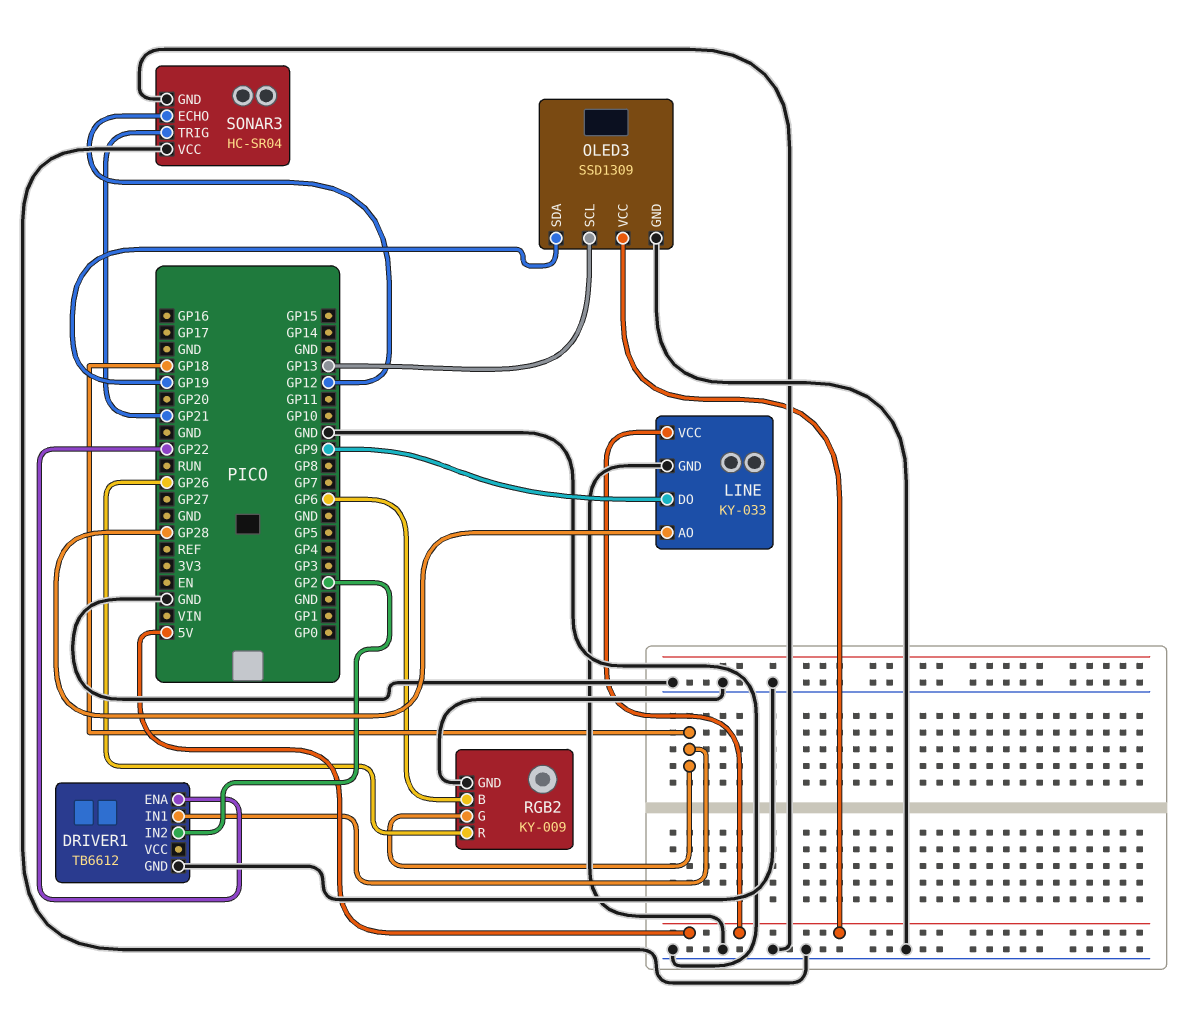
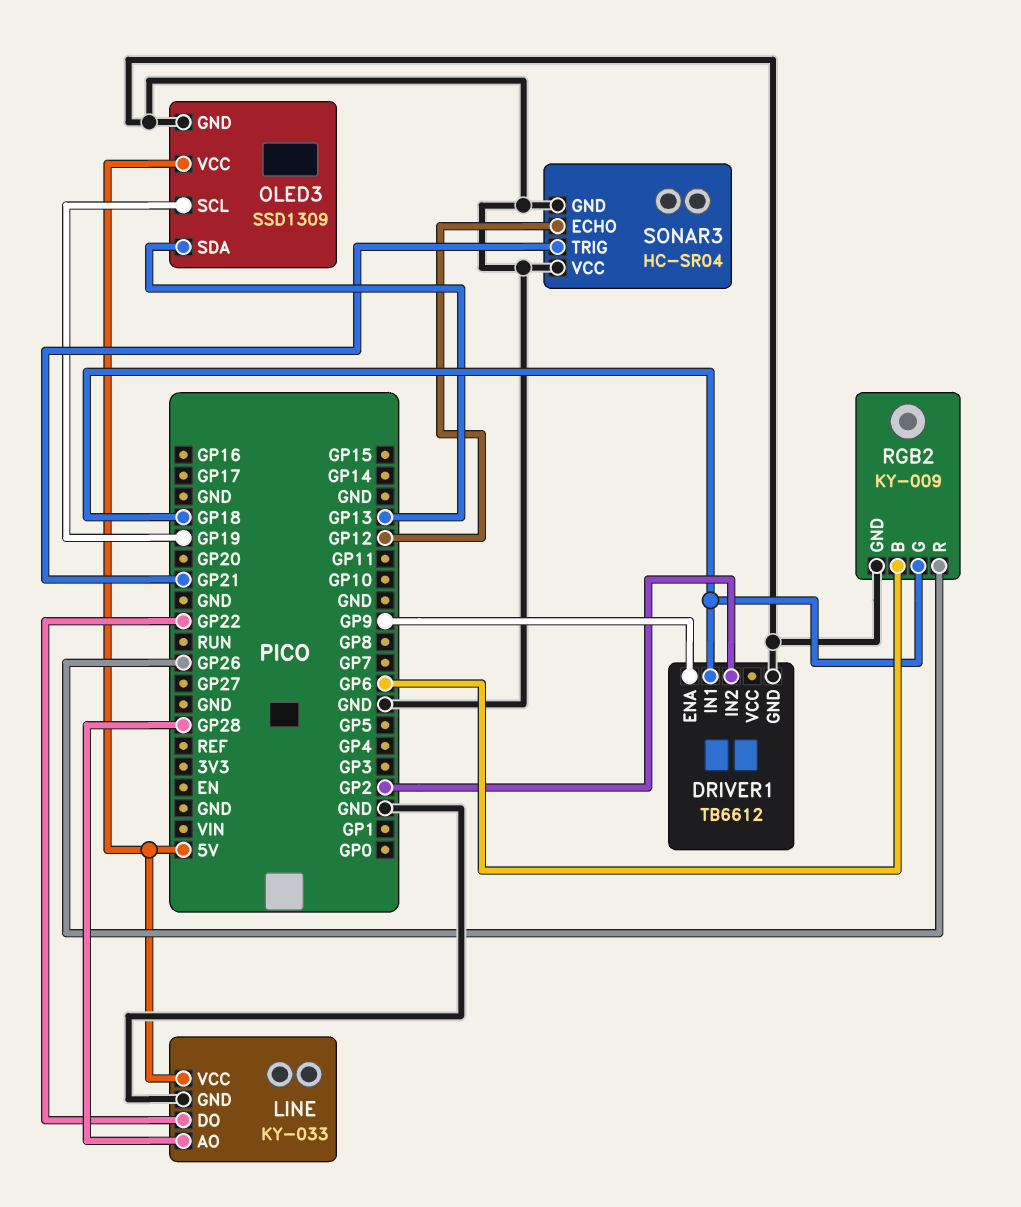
DRIVER1 pin ENA: GP22 -> GP9
LINE pin DO: GP9 -> GP22
OLED3 pin SCL: GP13 -> GP19
OLED3 pin SDA: GP19 -> GP13

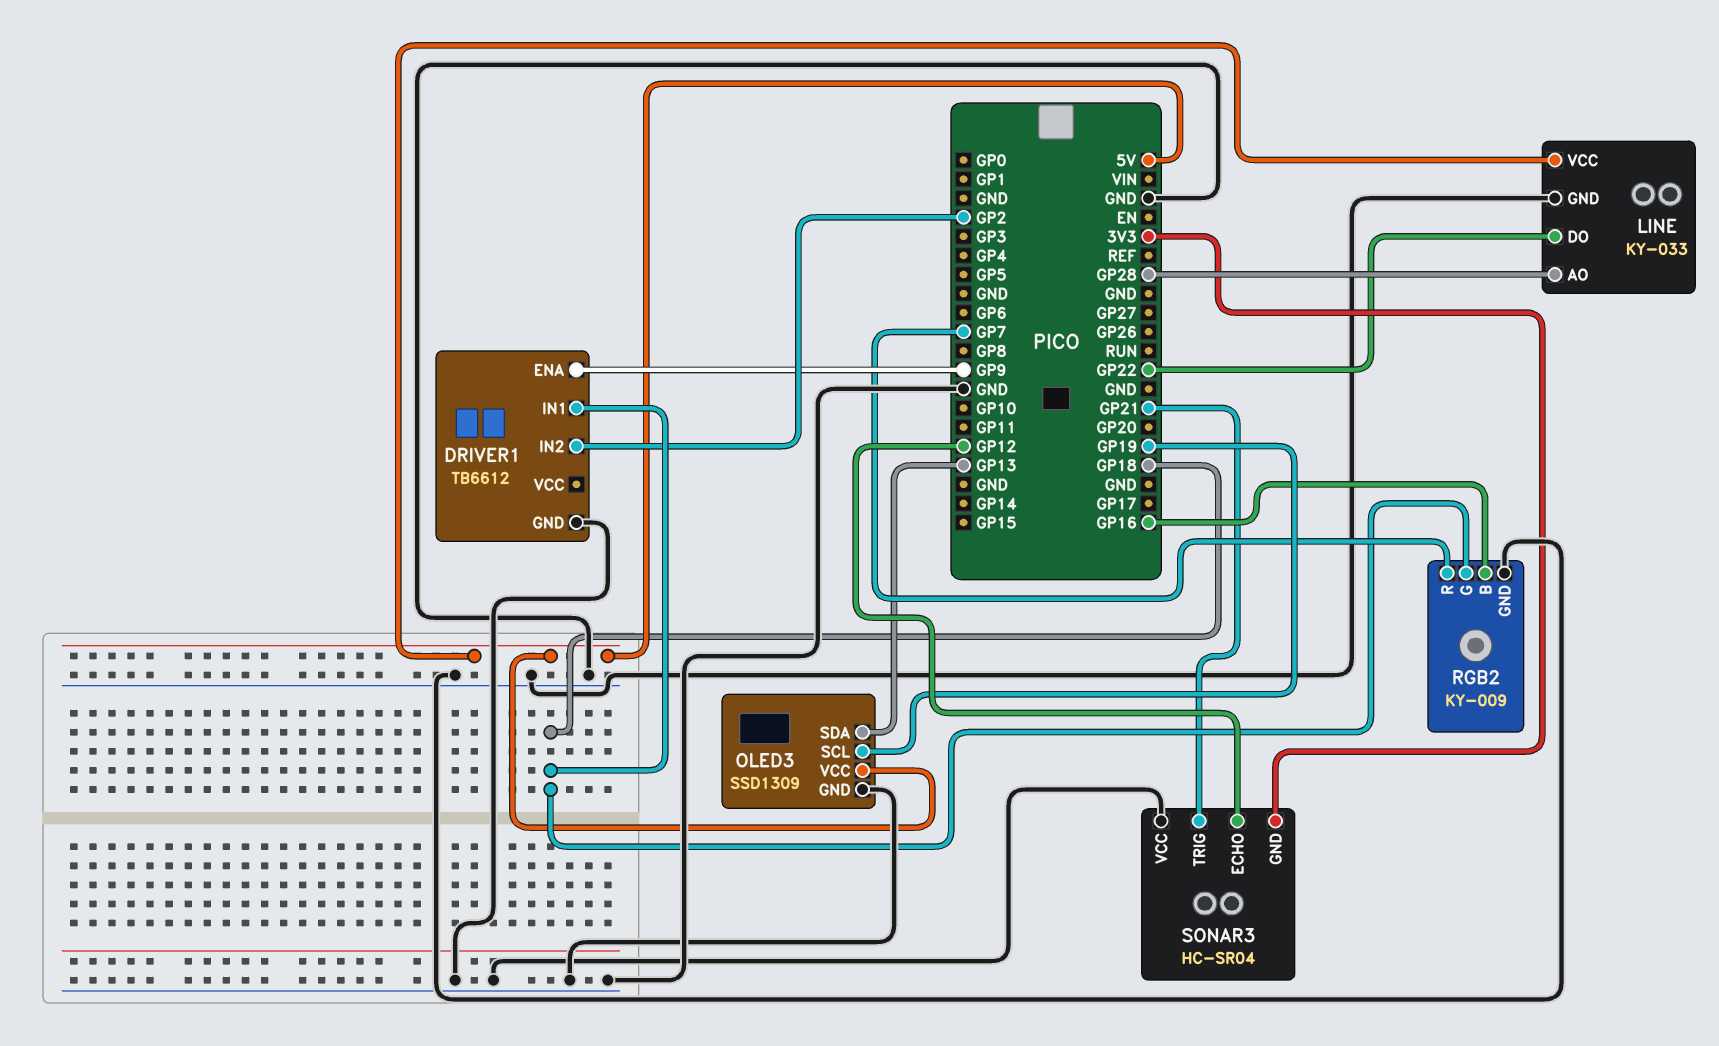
RGB2 pin B: GP6 -> GP16
RGB2 pin R: GP26 -> GP7
SONAR3 pin GND: GND -> 3V3

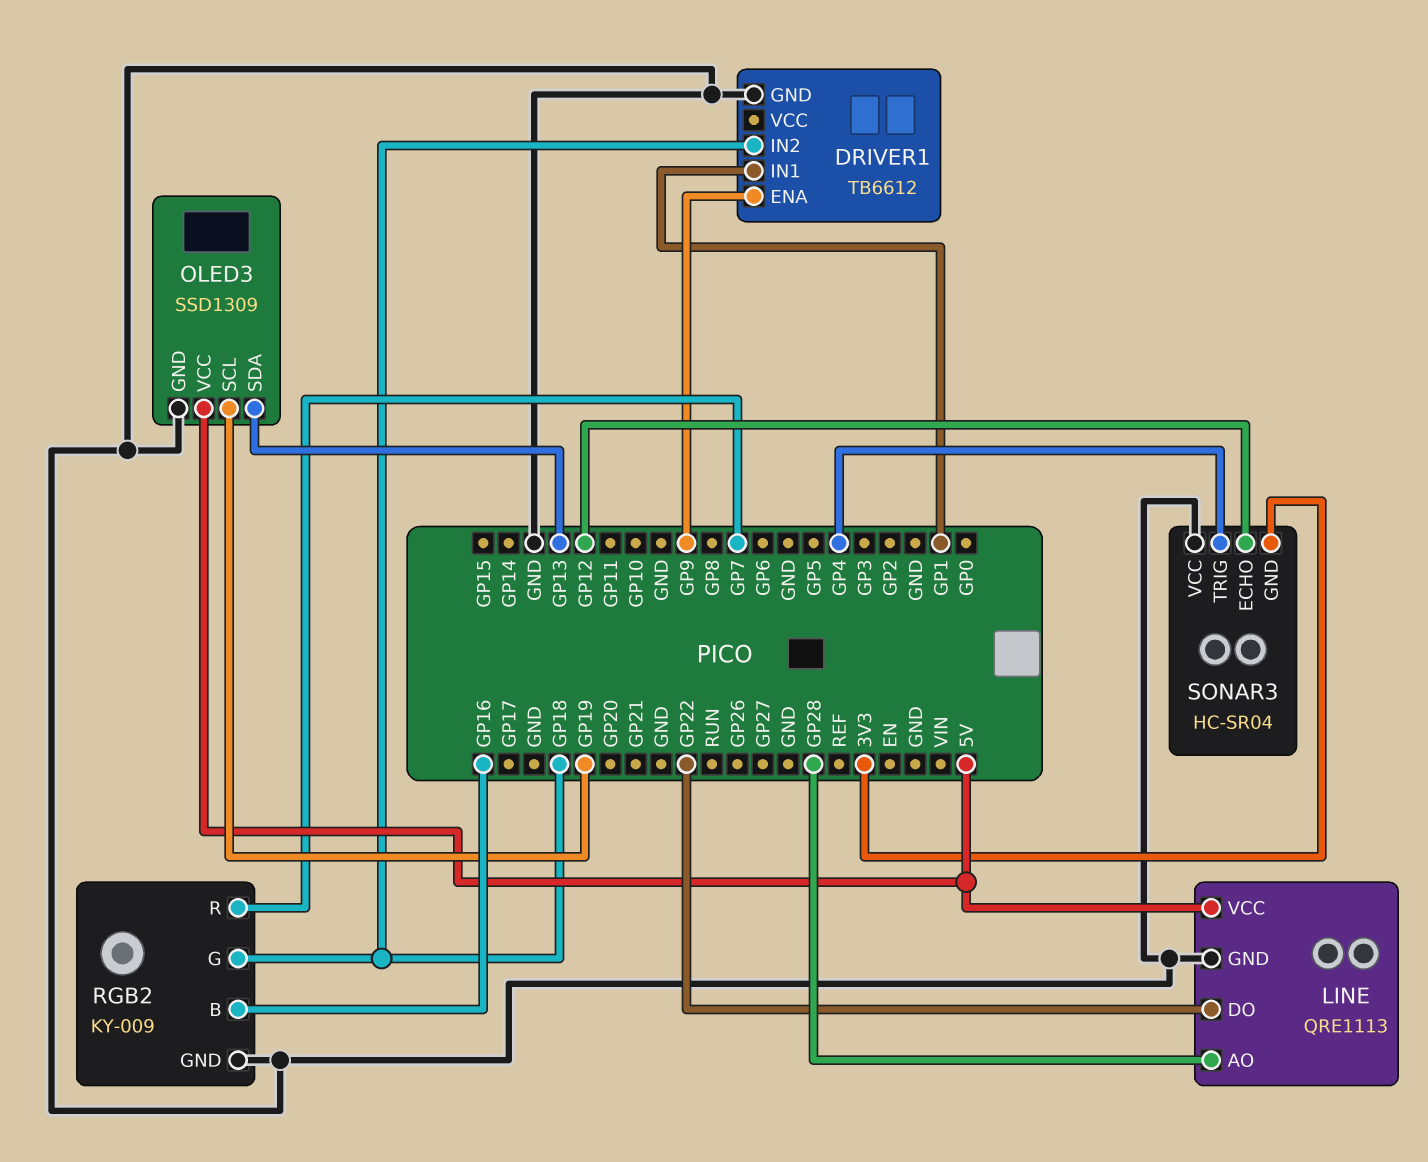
DRIVER1 pin IN1: GP18 -> GP1
DRIVER1 pin IN2: GP2 -> GP18
LINE: KY-033 -> QRE1113
SONAR3 pin TRIG: GP21 -> GP4

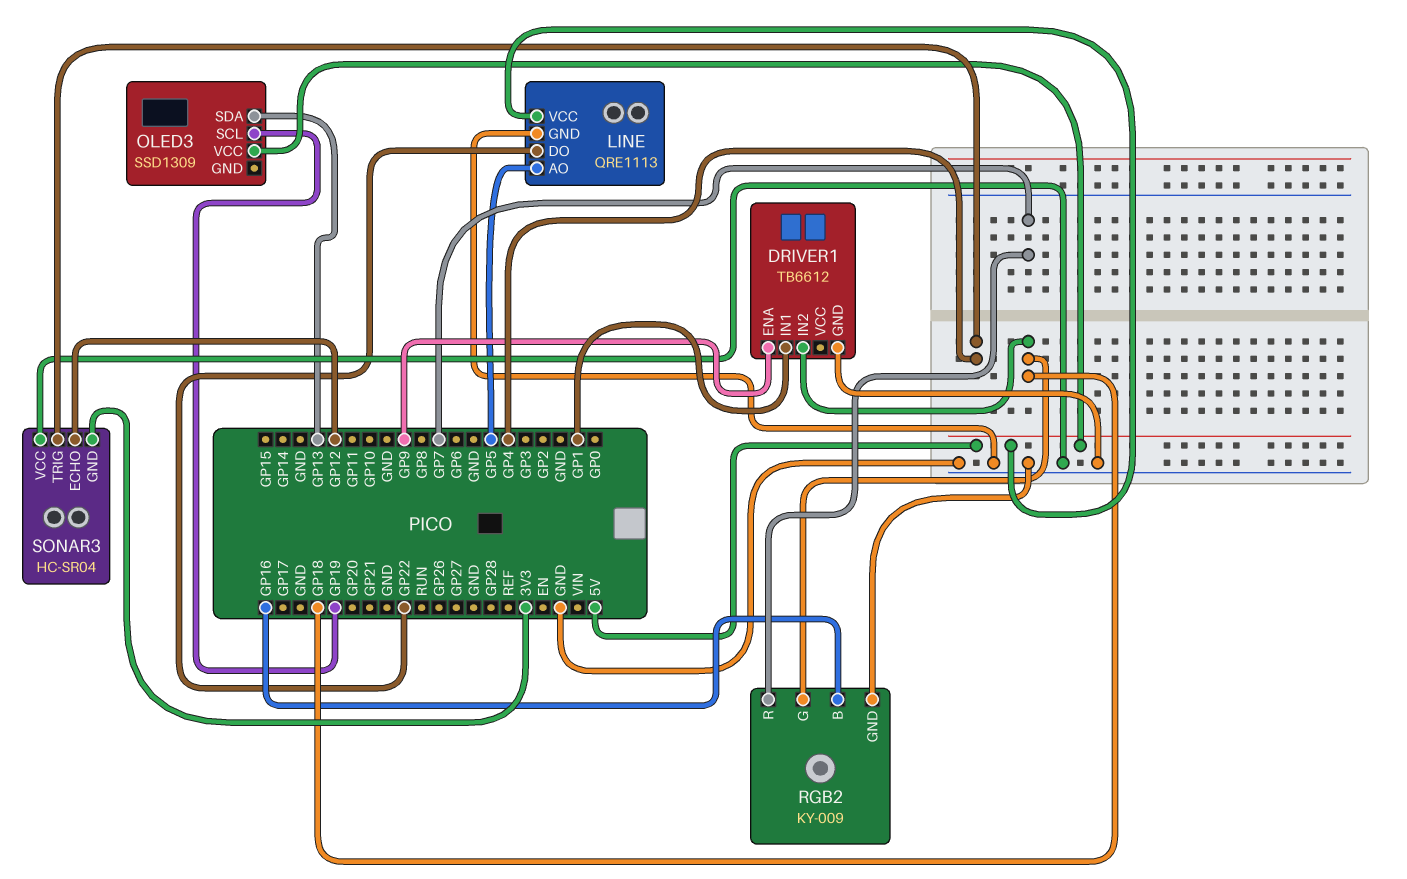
LINE pin AO: GP28 -> GP5
OLED3 pin GND: GND -> none

